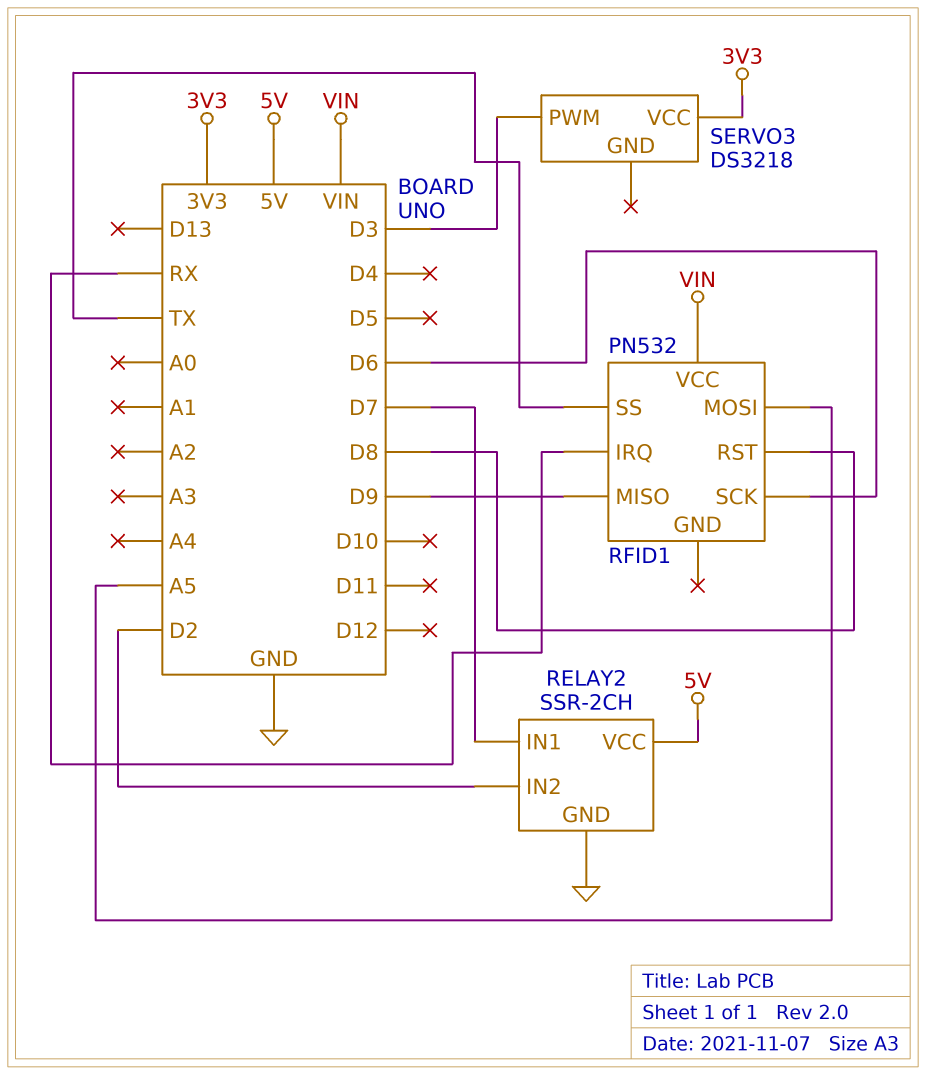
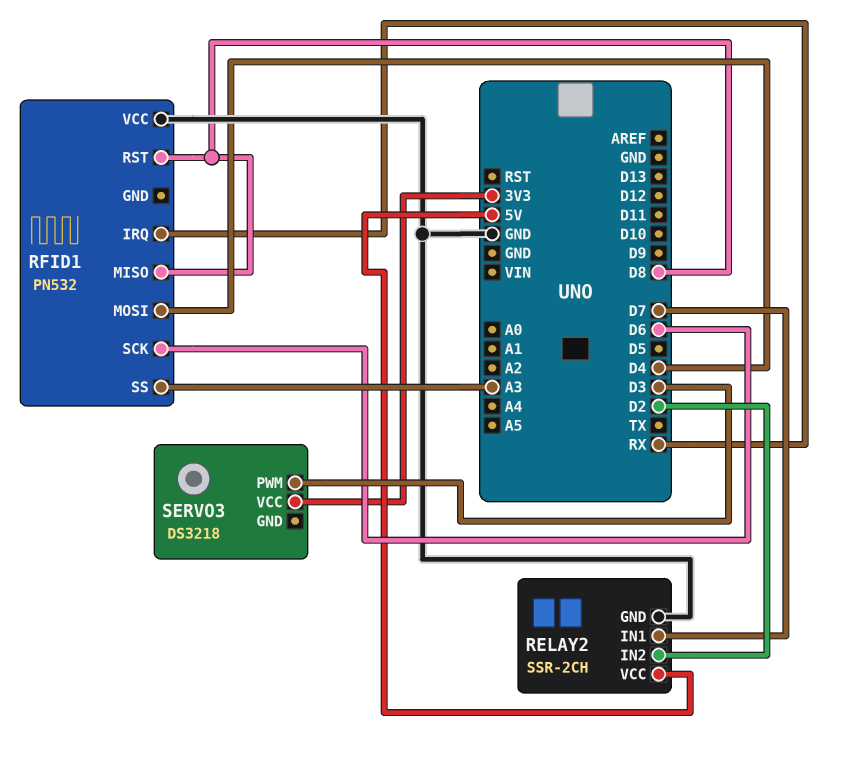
RFID1 pin MISO: D9 -> D8
RFID1 pin MOSI: A5 -> D4
RFID1 pin SS: TX -> A3
RFID1 pin VCC: VIN -> GND

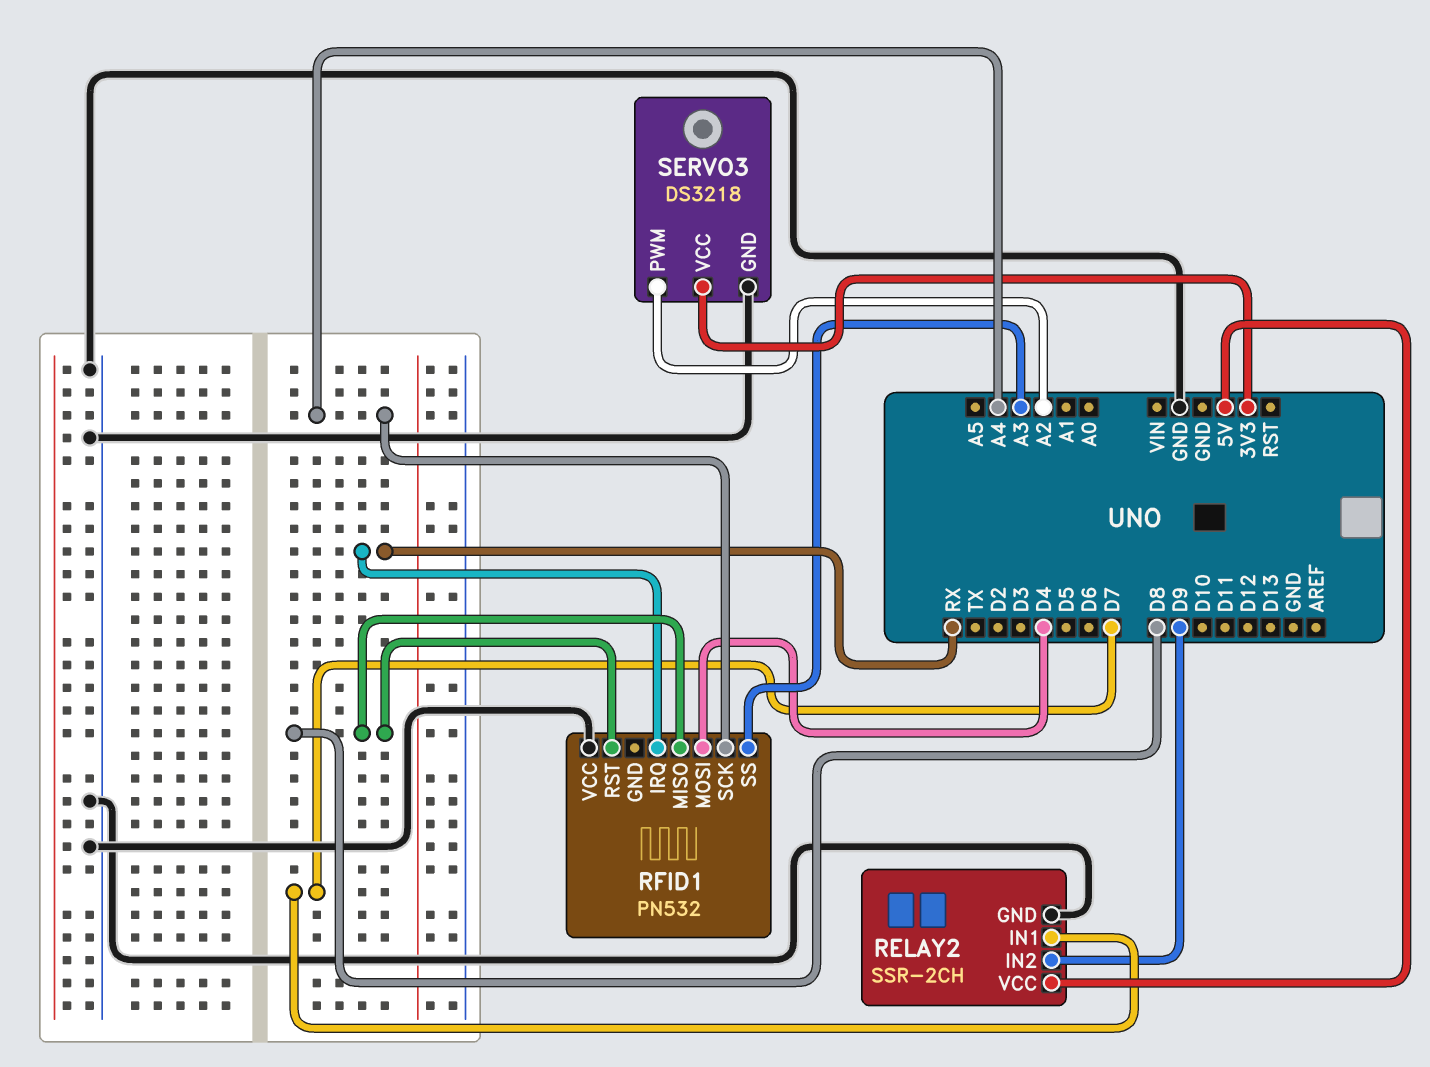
RELAY2 pin IN2: D2 -> D9
RFID1 pin SCK: D6 -> A4
SERVO3 pin GND: none -> GND
SERVO3 pin PWM: D3 -> A2

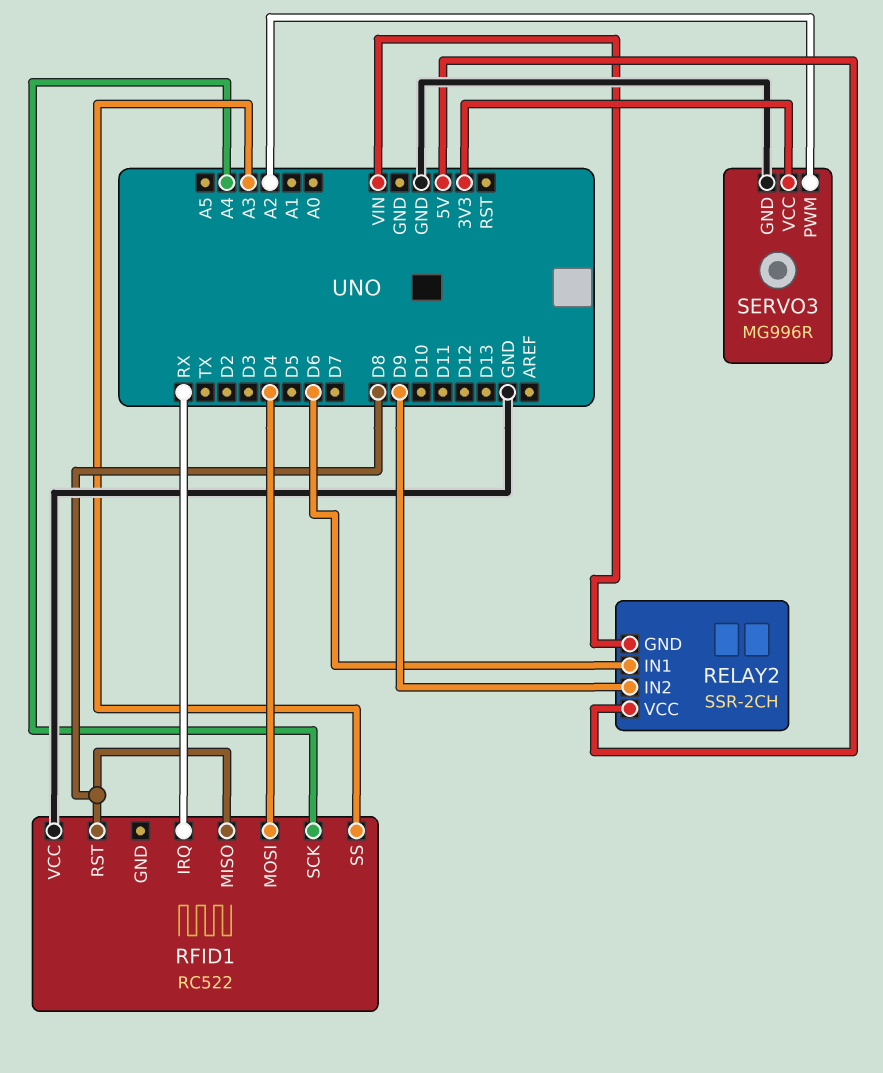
RELAY2 pin GND: GND -> VIN
RELAY2 pin IN1: D7 -> D6
RFID1: PN532 -> RC522
SERVO3: DS3218 -> MG996R

